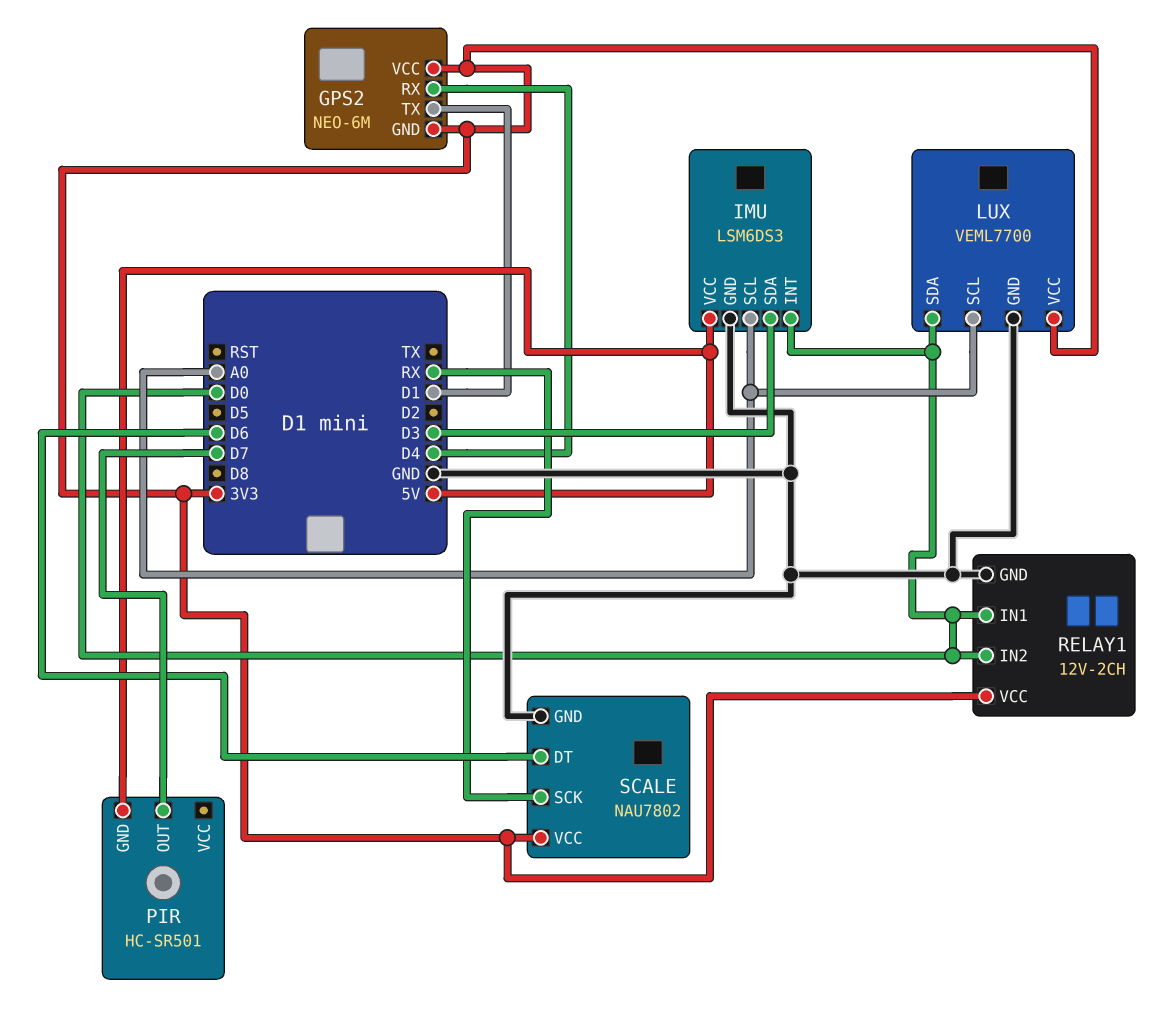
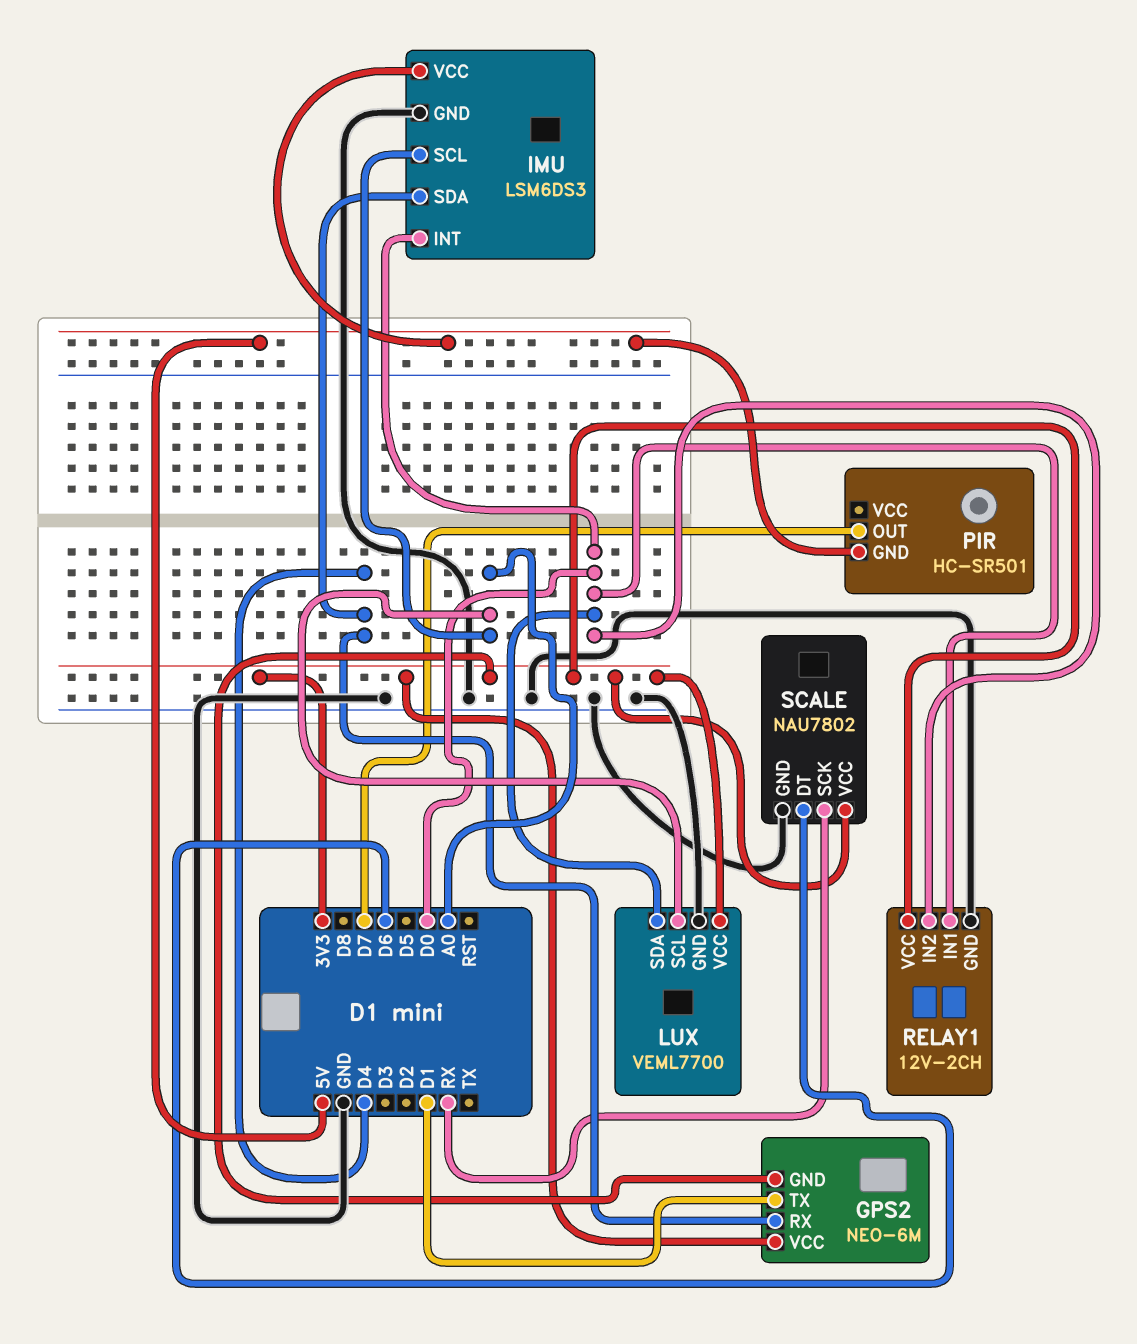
IMU pin SDA: D3 -> D4

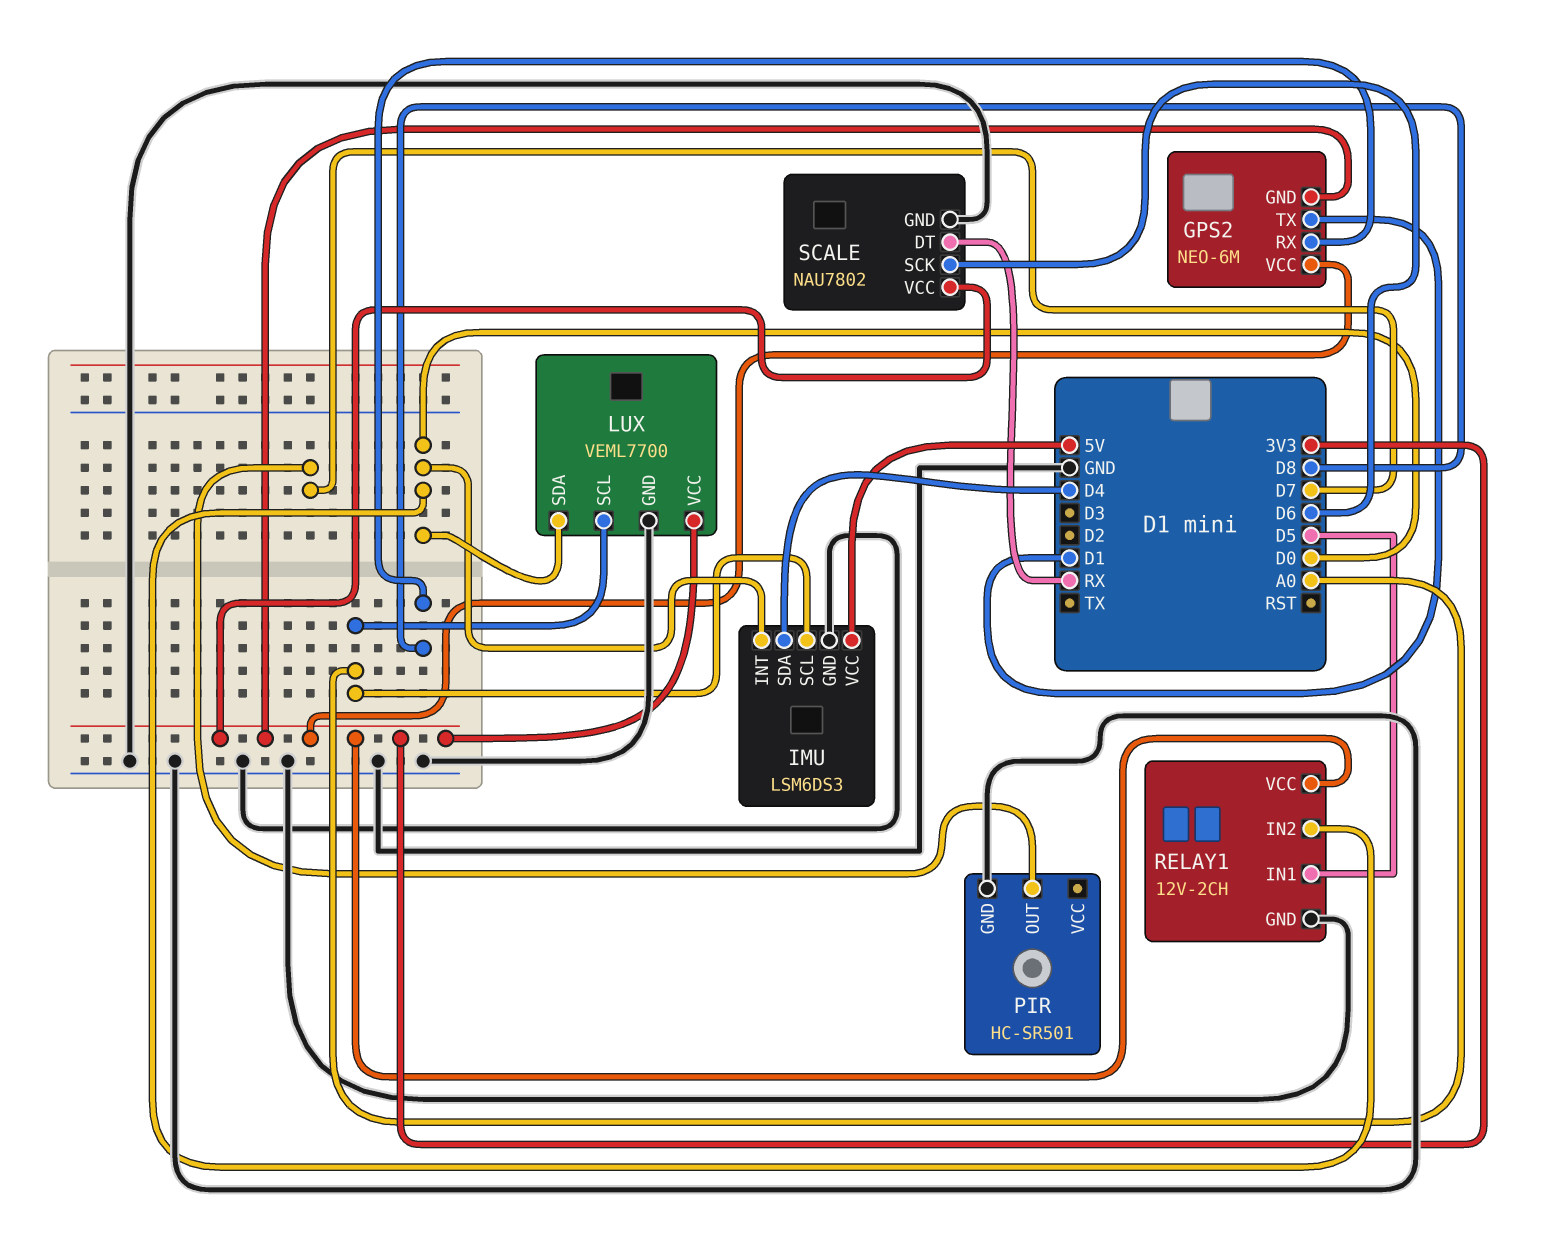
GPS2 pin RX: D4 -> D8
PIR pin GND: 5V -> GND
RELAY1 pin IN1: D0 -> D5
SCALE pin DT: D6 -> RX
SCALE pin SCK: RX -> D6

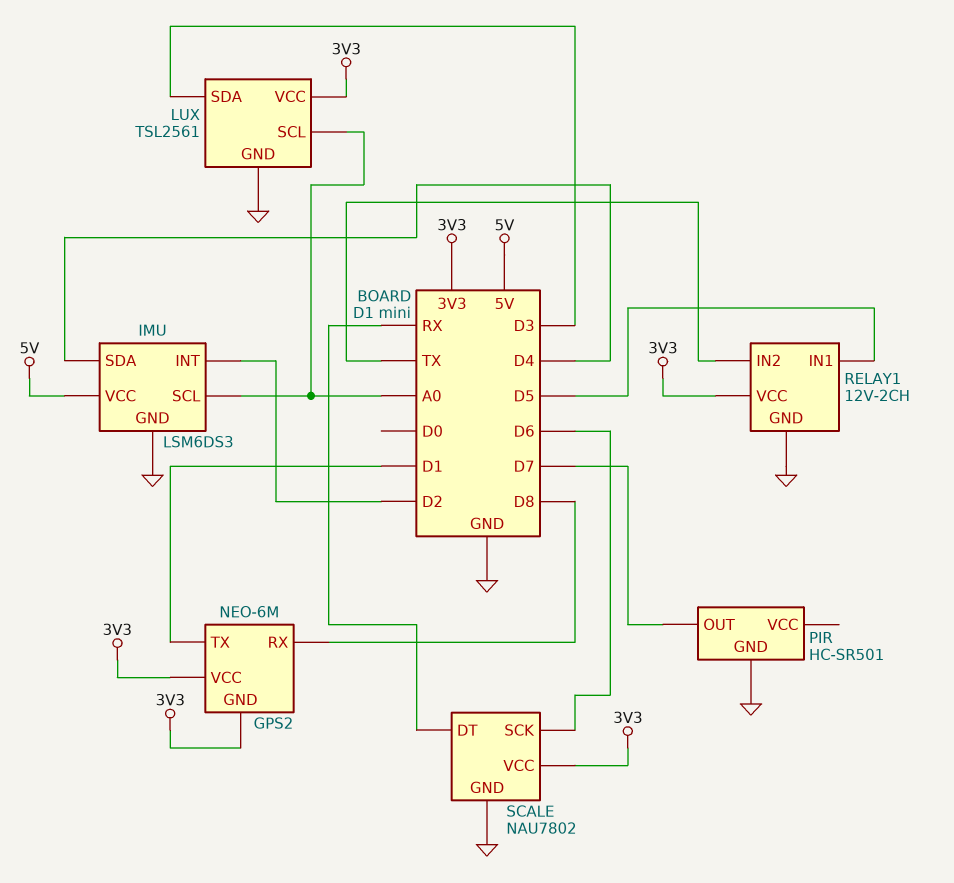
IMU pin INT: D0 -> D2
LUX: VEML7700 -> TSL2561
LUX pin SDA: D0 -> D3
RELAY1 pin IN2: D0 -> TX

